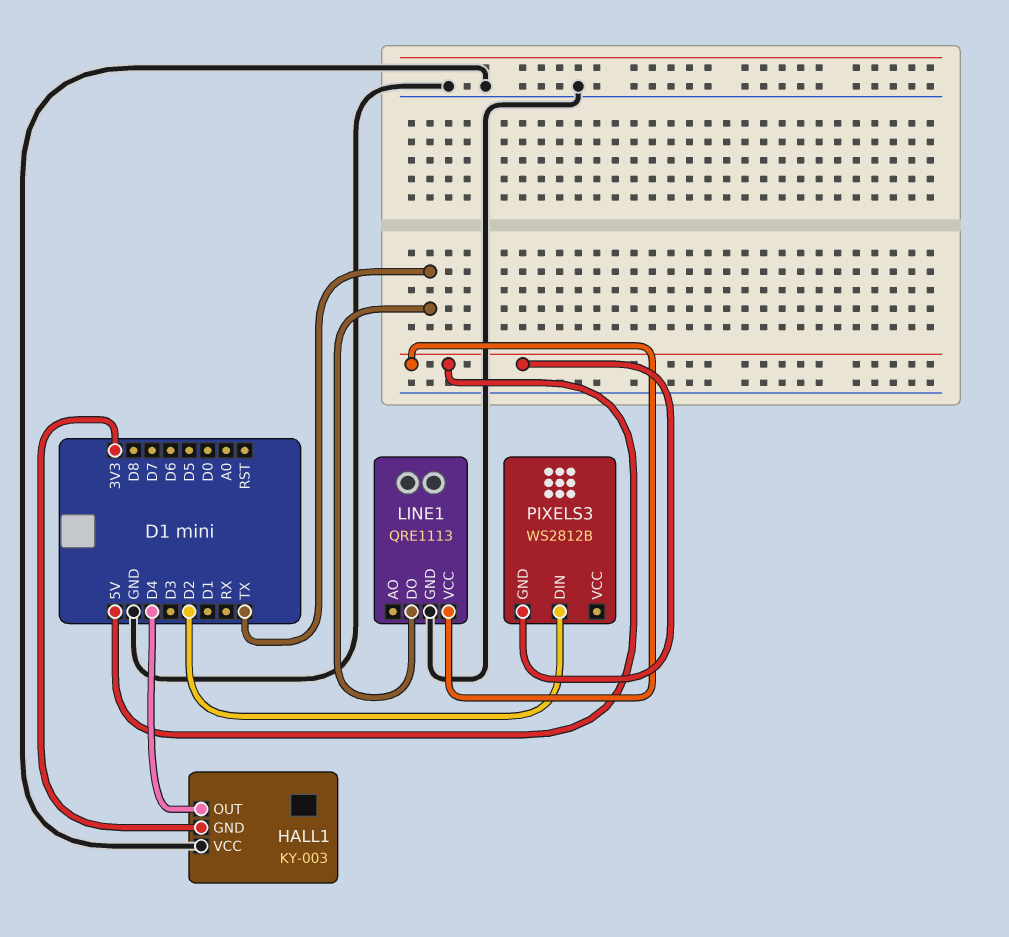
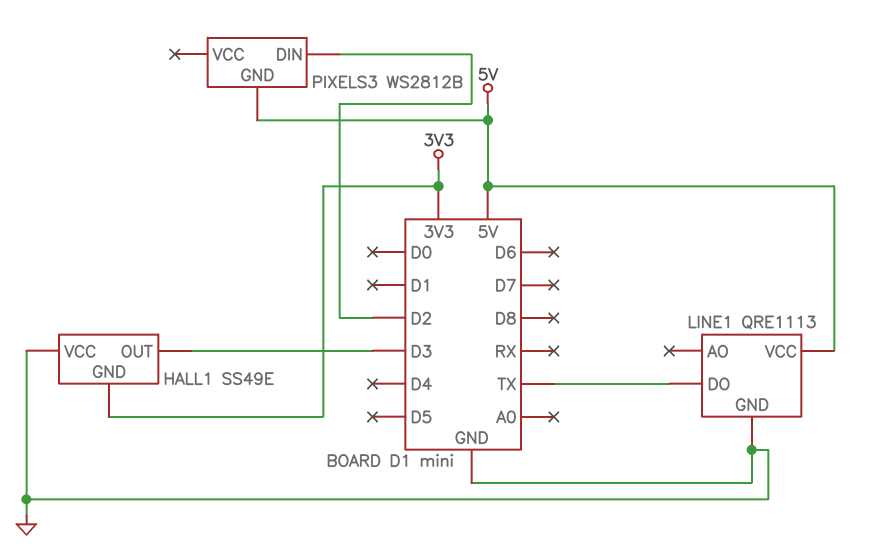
HALL1: KY-003 -> SS49E
HALL1 pin OUT: D4 -> D3

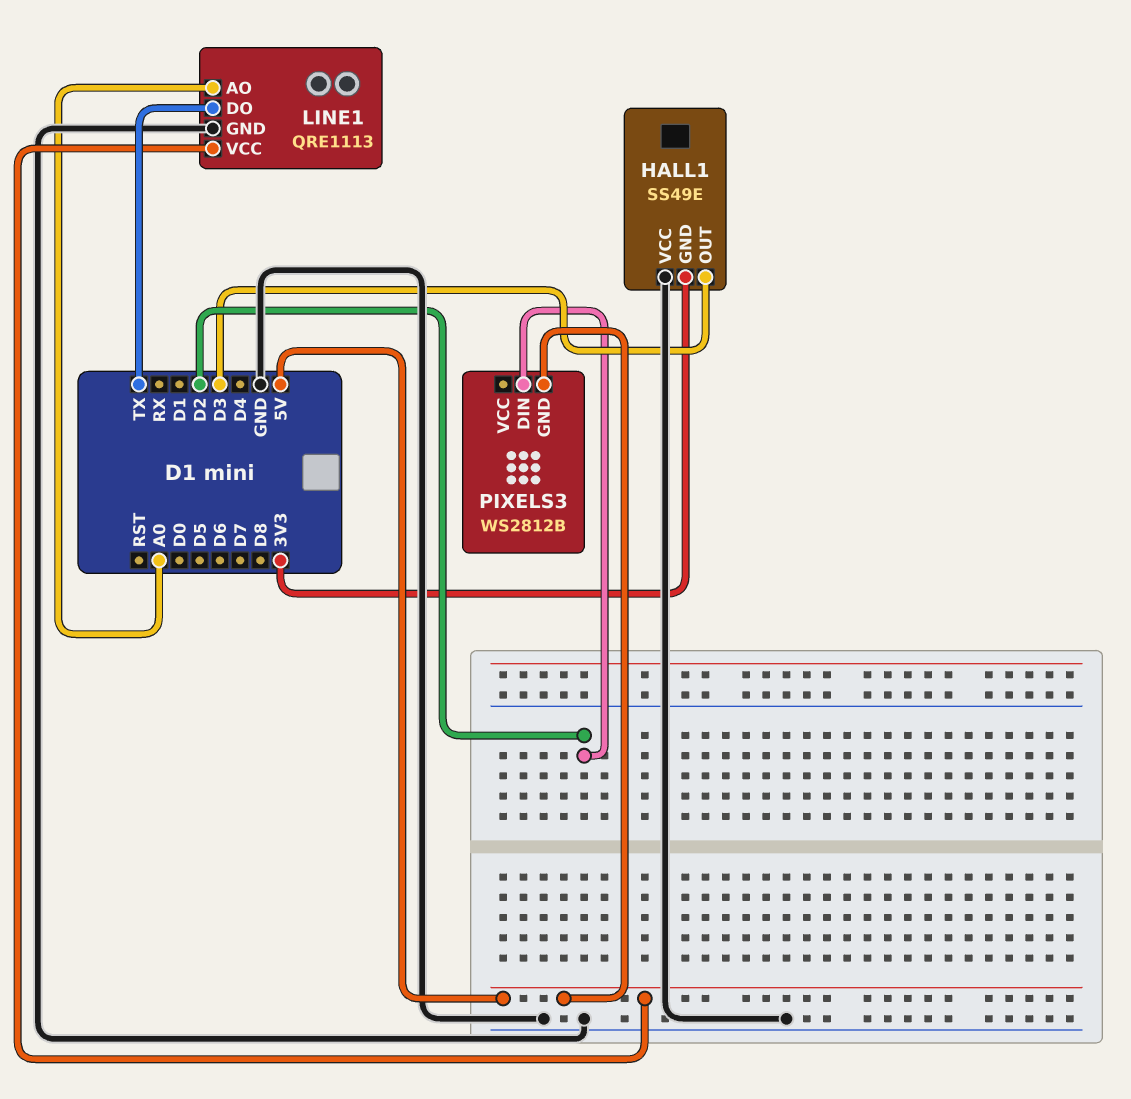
LINE1 pin AO: none -> A0

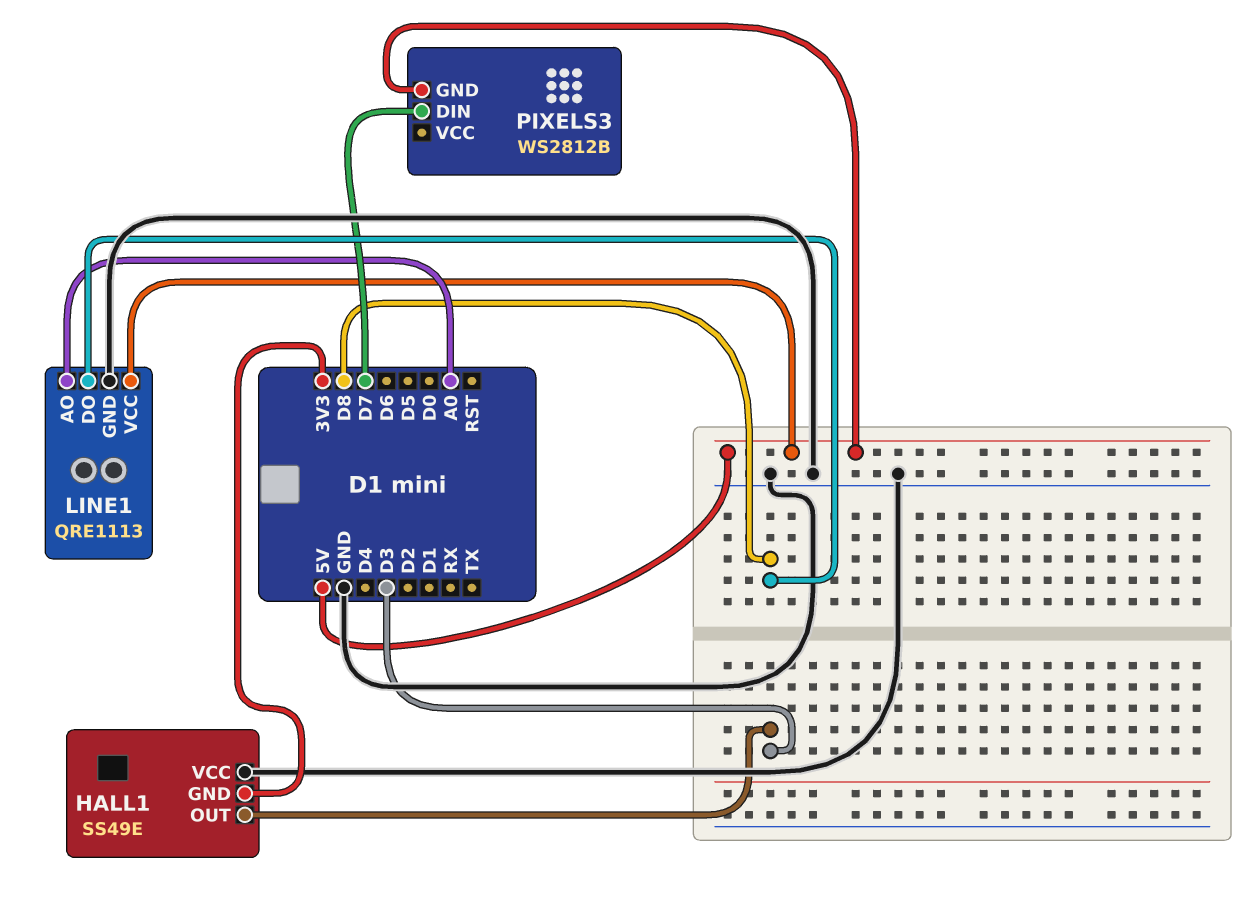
LINE1 pin DO: TX -> D8
PIXELS3 pin DIN: D2 -> D7

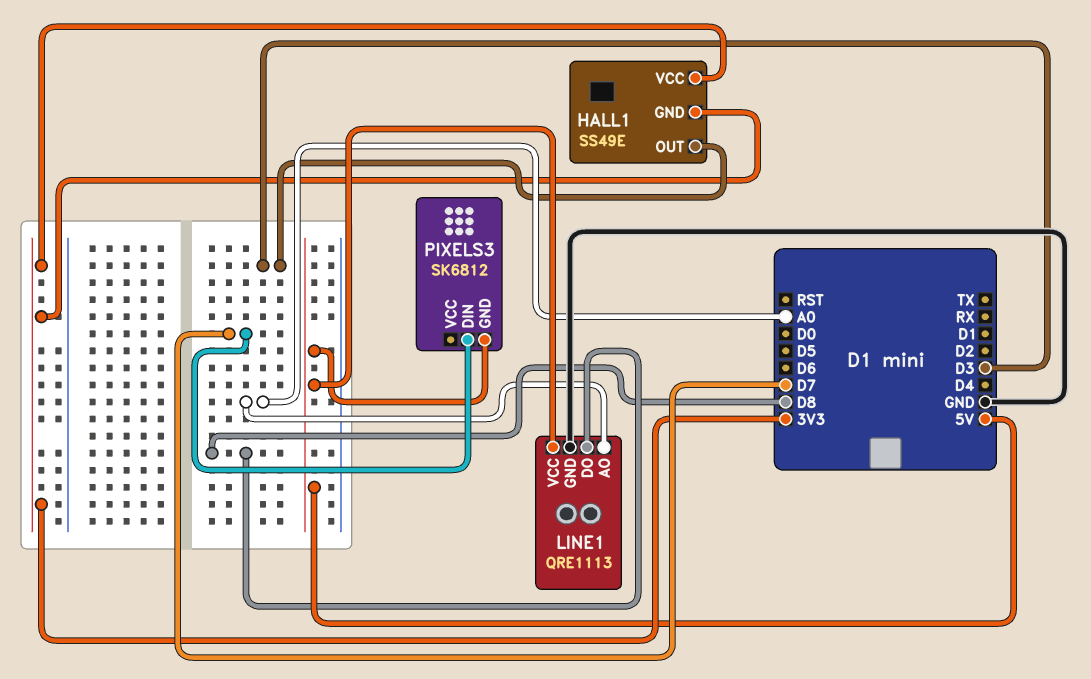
HALL1 pin VCC: GND -> 3V3
PIXELS3: WS2812B -> SK6812

